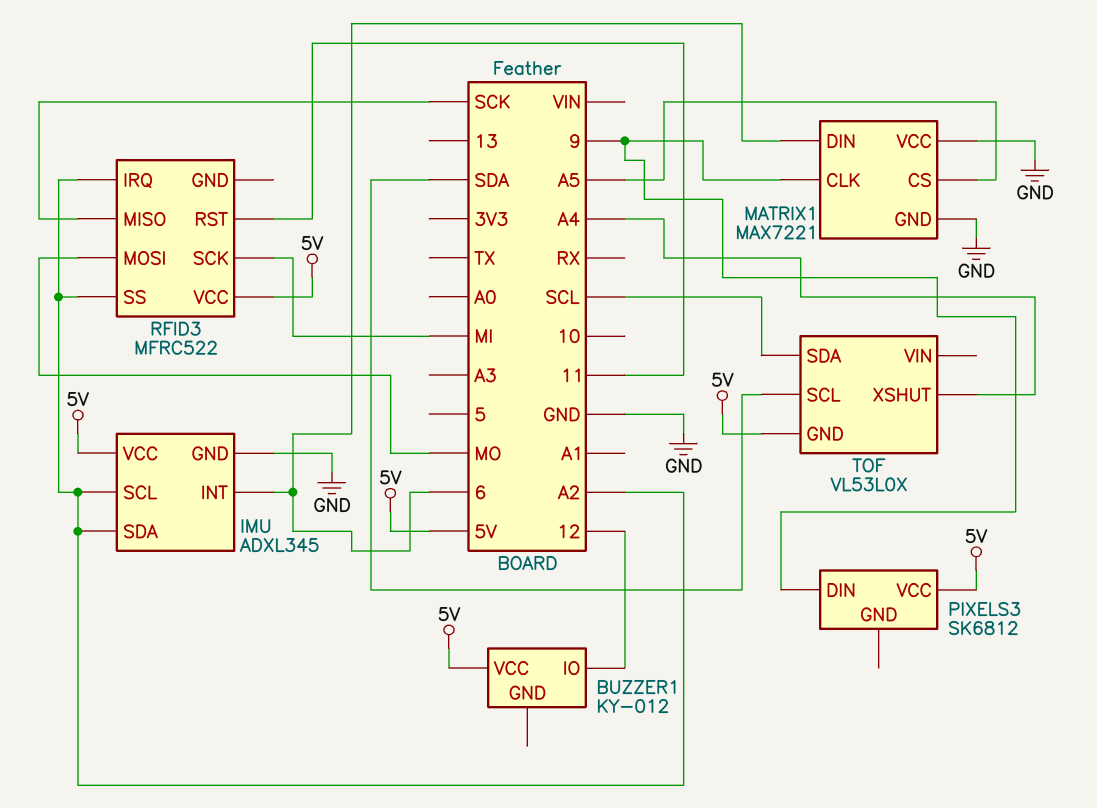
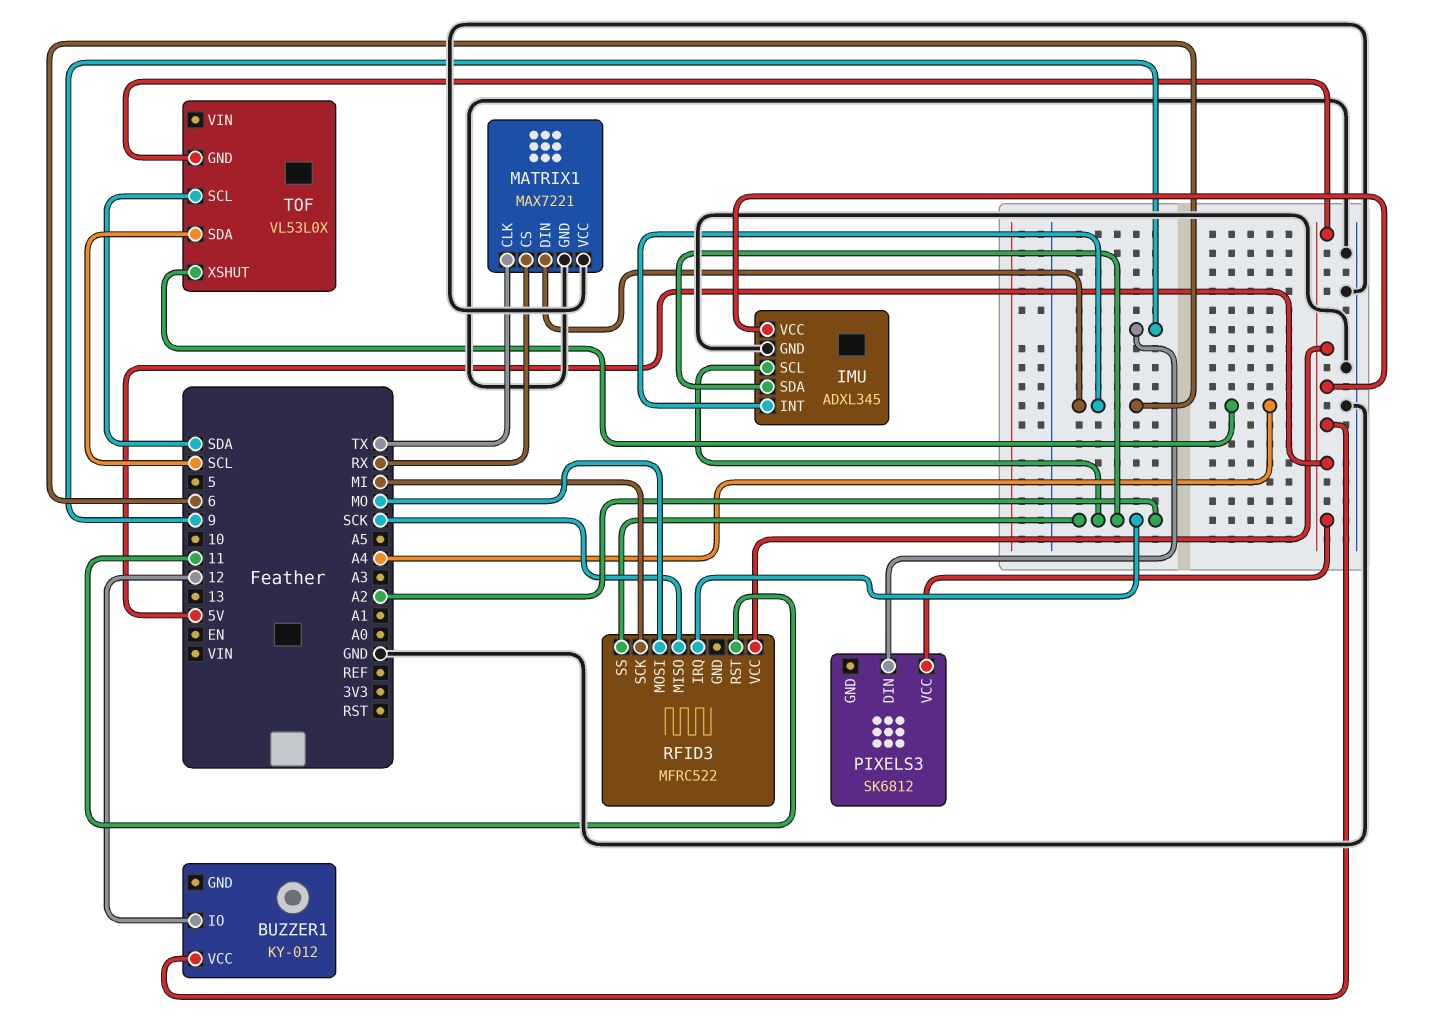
MATRIX1 pin CLK: 9 -> TX
MATRIX1 pin CS: A5 -> RX

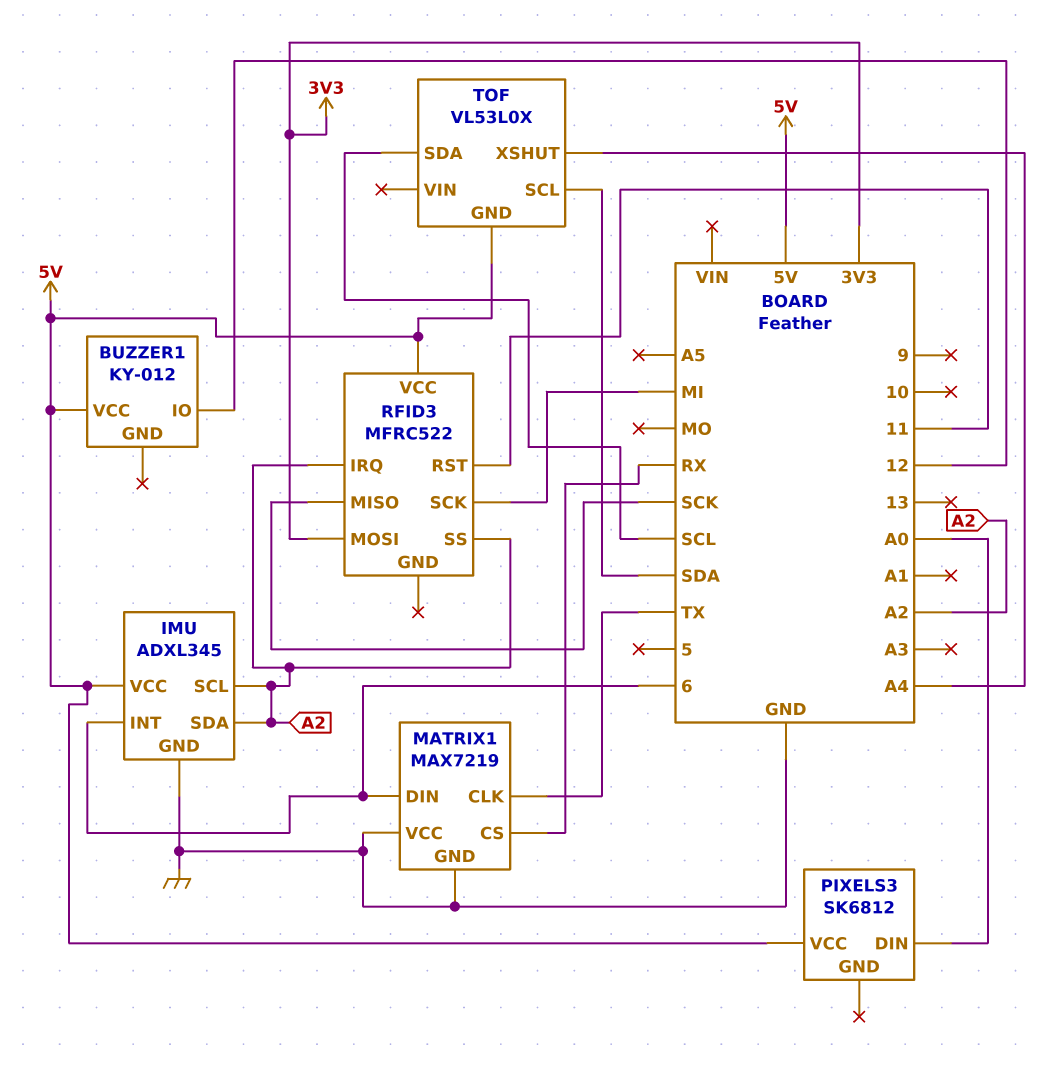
MATRIX1: MAX7221 -> MAX7219
PIXELS3 pin DIN: 9 -> A0
RFID3 pin MOSI: MO -> 3V3

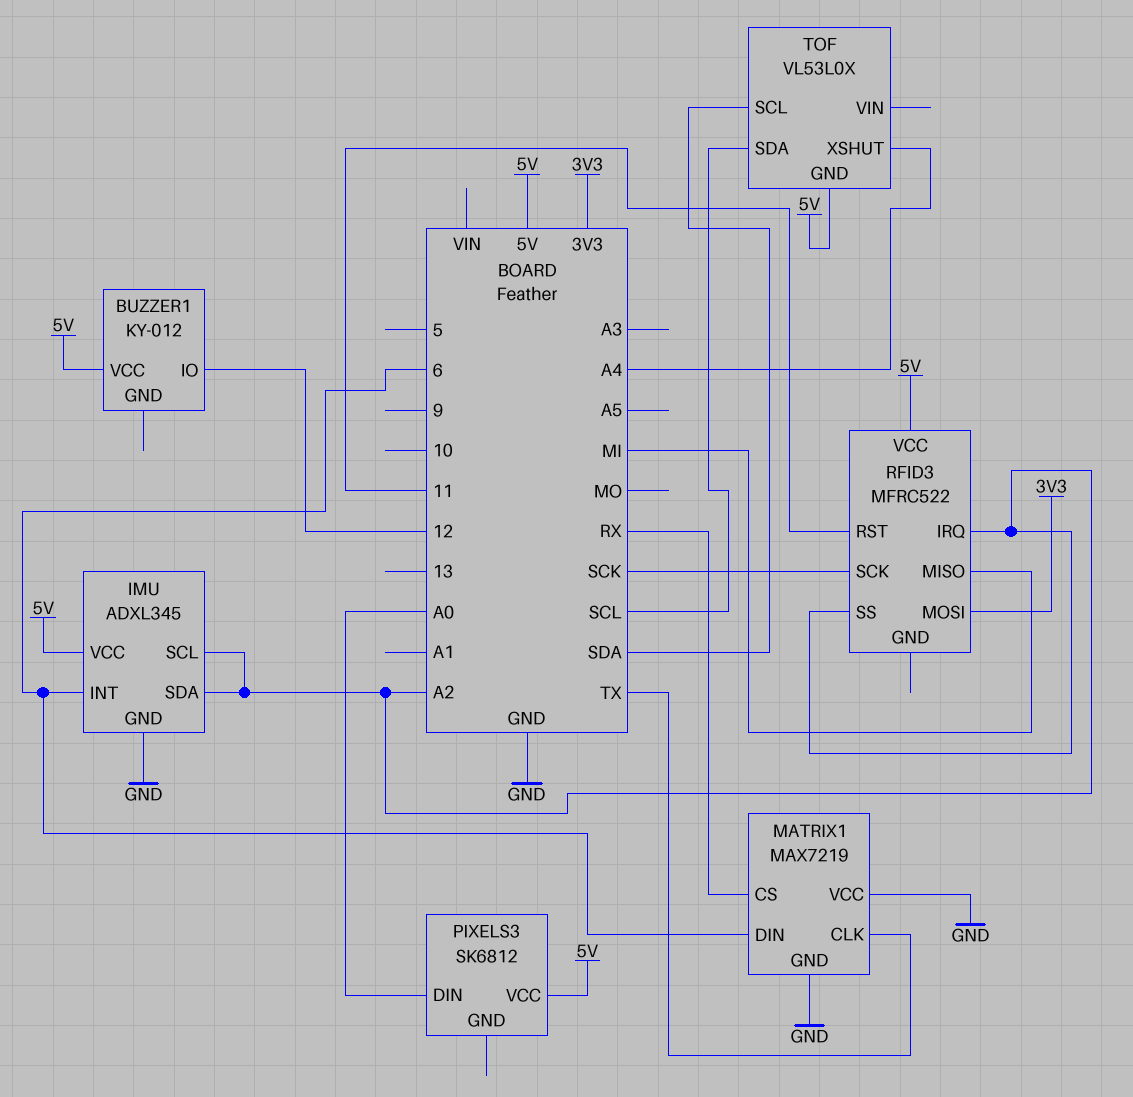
RFID3 pin MISO: SCK -> MI
RFID3 pin SCK: MI -> SCK

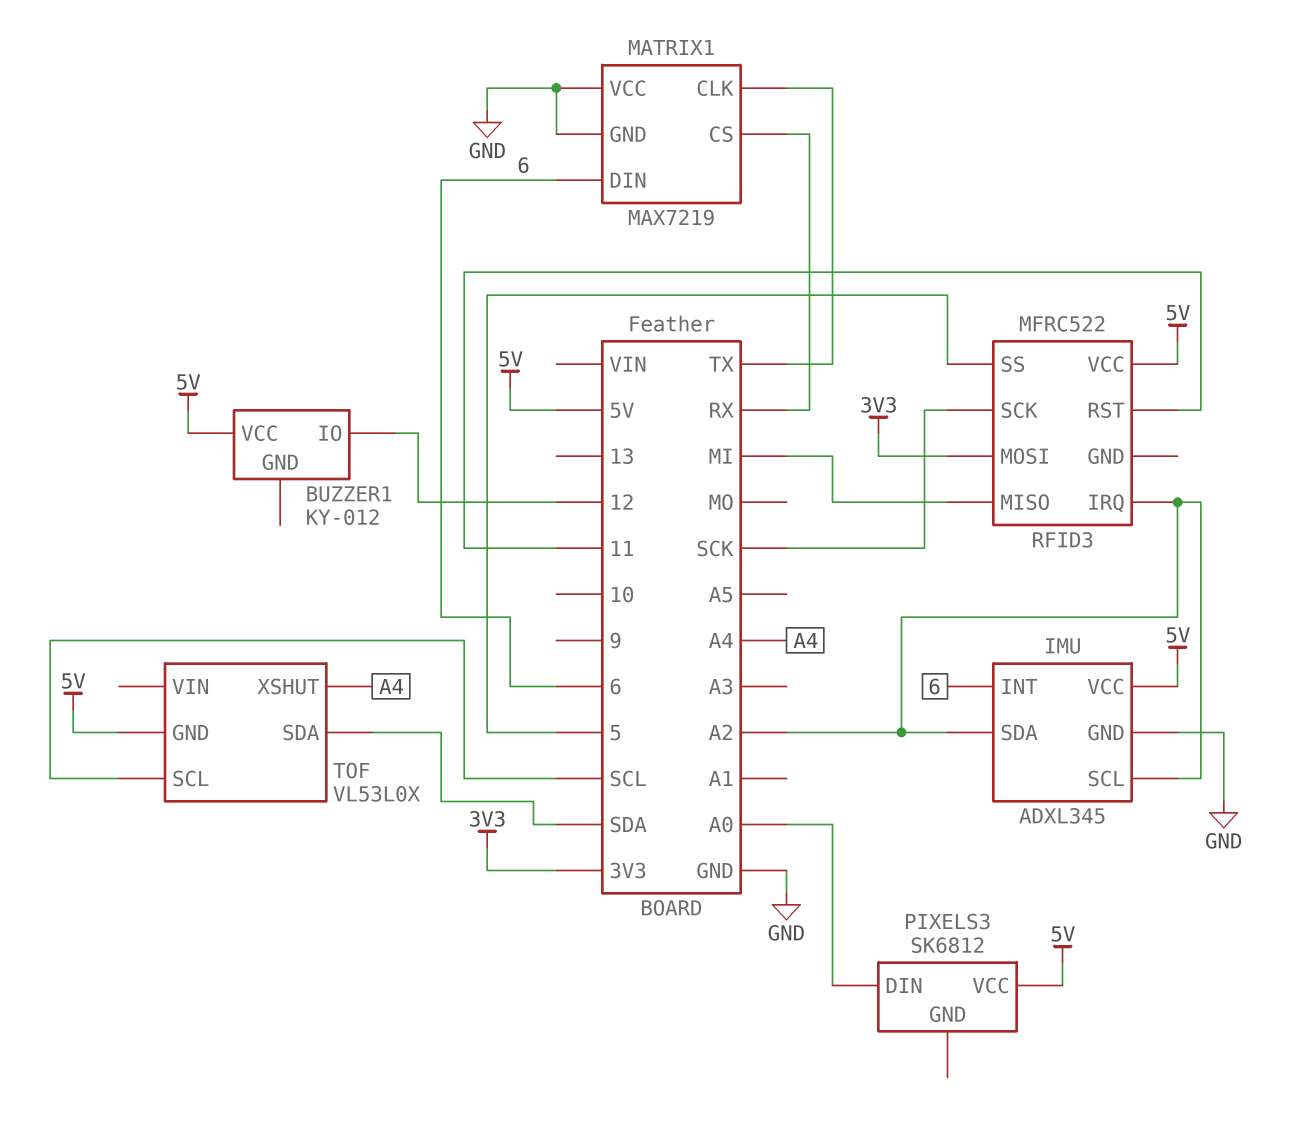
RFID3 pin SS: A2 -> 5
TOF pin SCL: SDA -> SCL
TOF pin SDA: SCL -> SDA

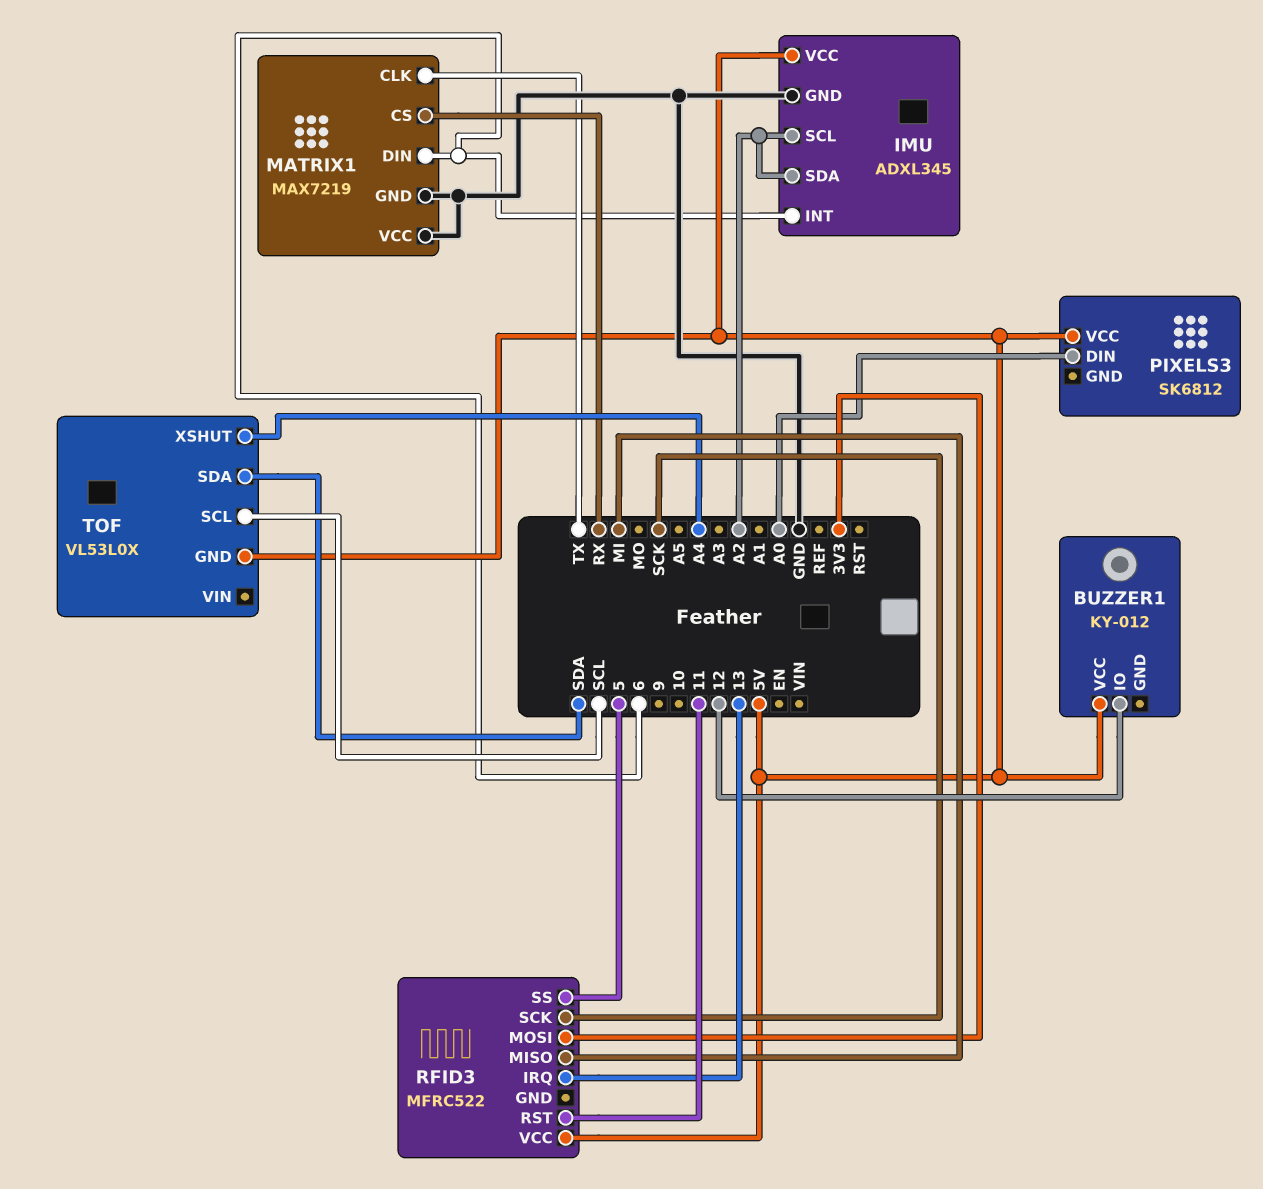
RFID3 pin IRQ: A2 -> 13

